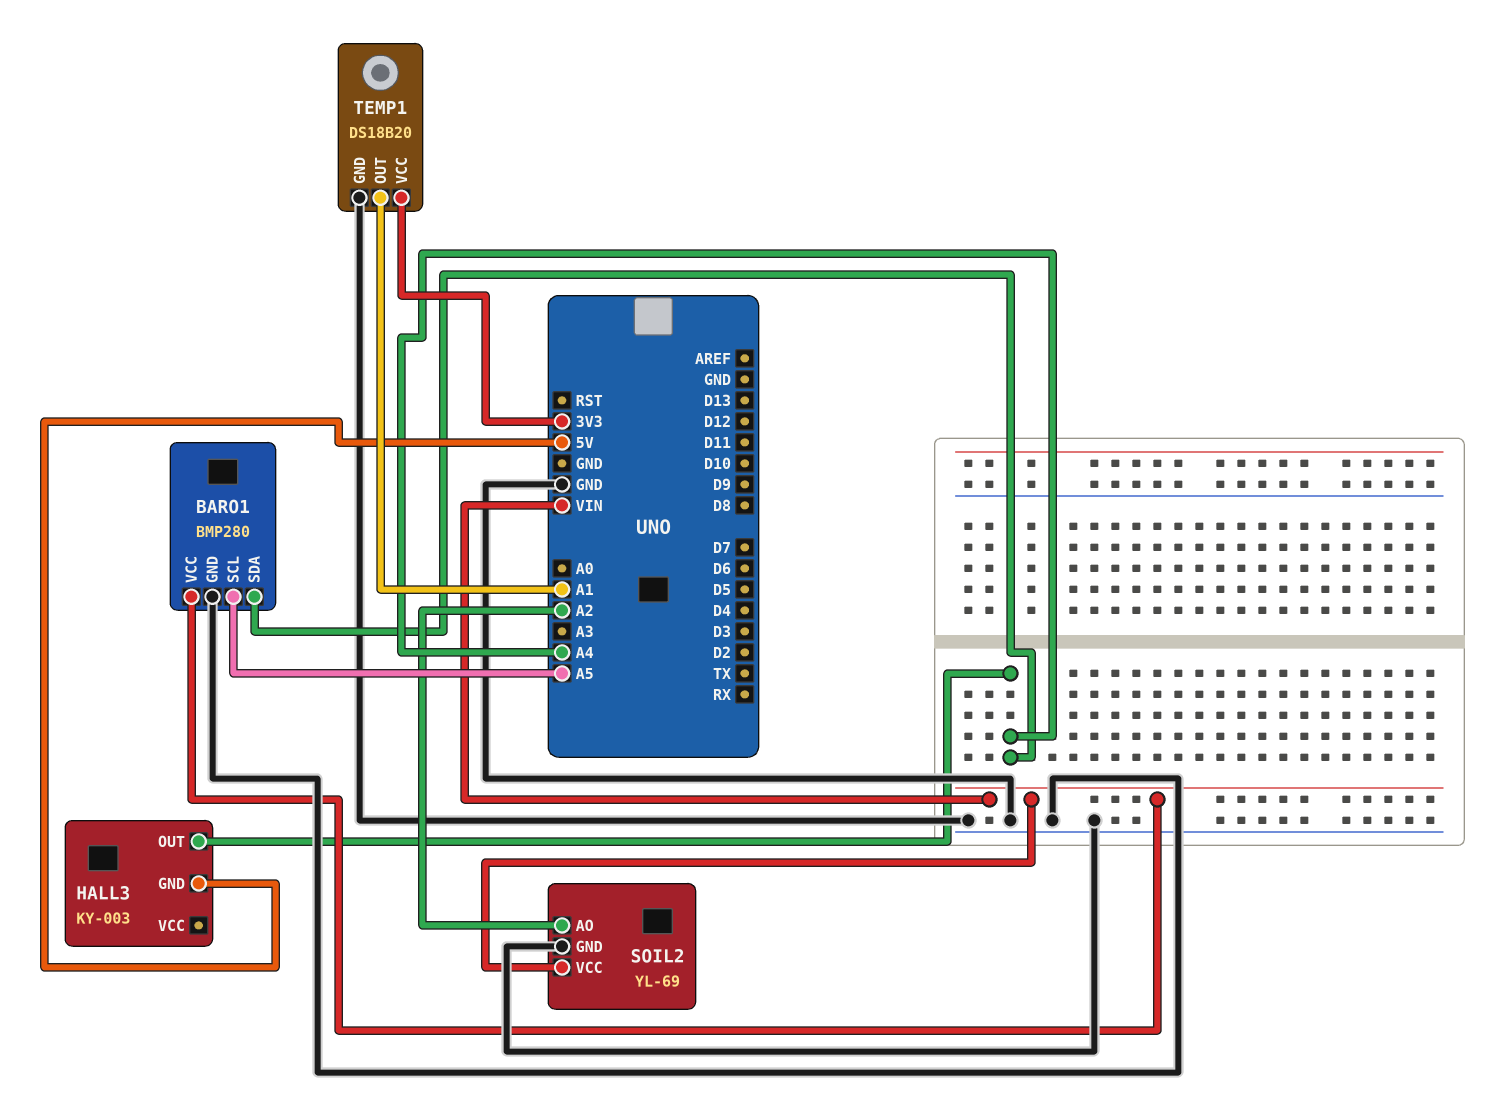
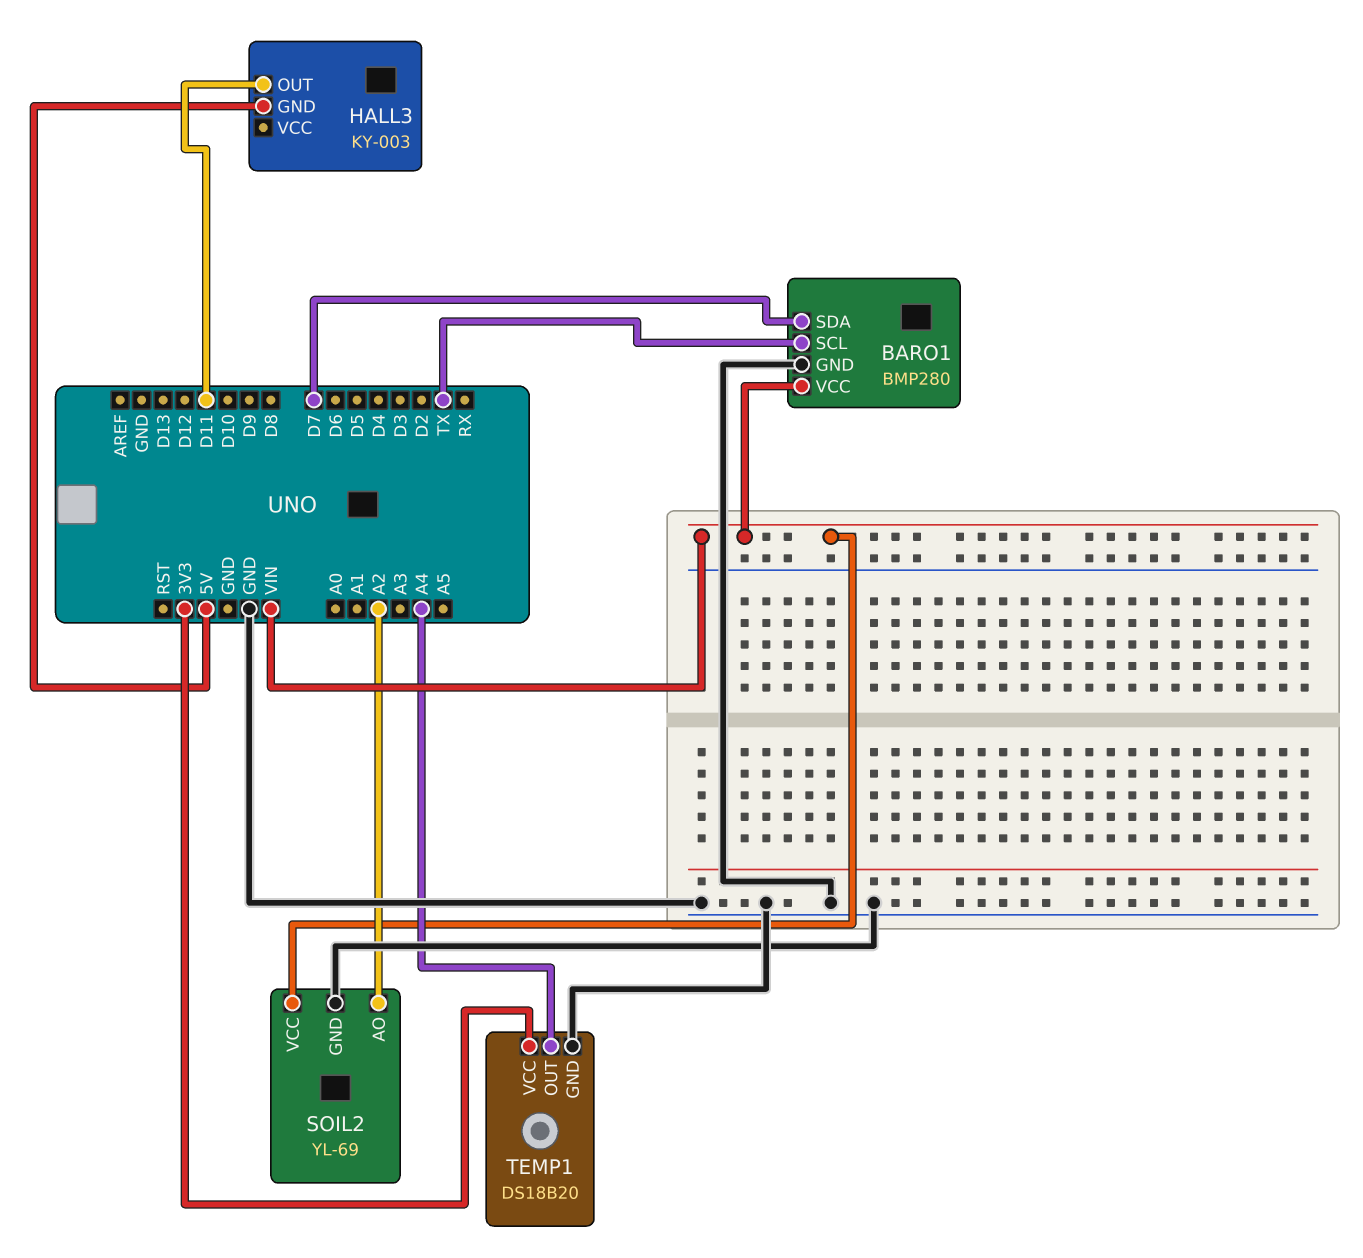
BARO1 pin SCL: A5 -> TX
BARO1 pin SDA: A4 -> D7
HALL3 pin OUT: A4 -> D11
TEMP1 pin OUT: A1 -> A4

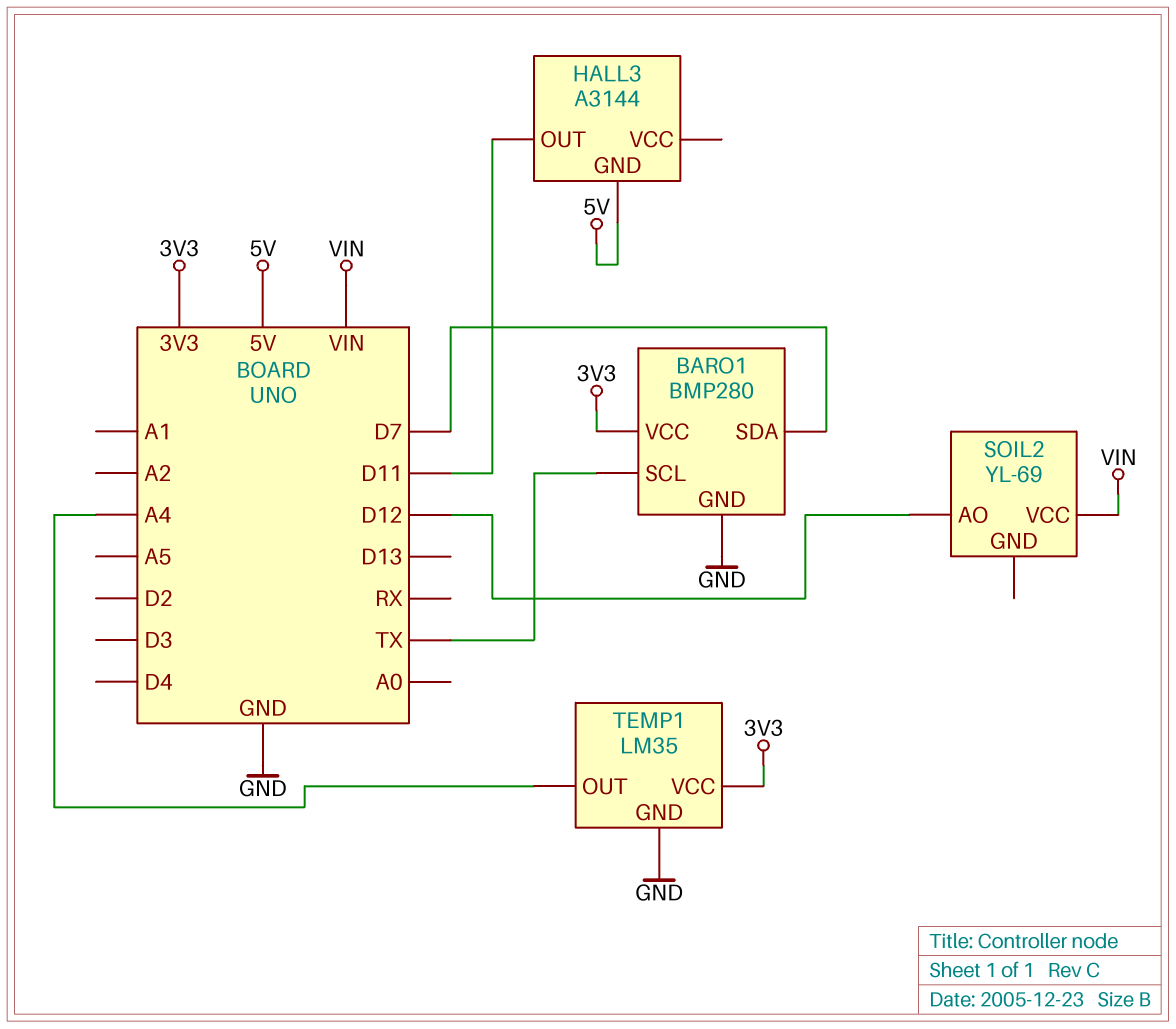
BARO1 pin VCC: VIN -> 3V3
HALL3: KY-003 -> A3144
SOIL2 pin AO: A2 -> D12
SOIL2 pin GND: GND -> none
TEMP1: DS18B20 -> LM35

